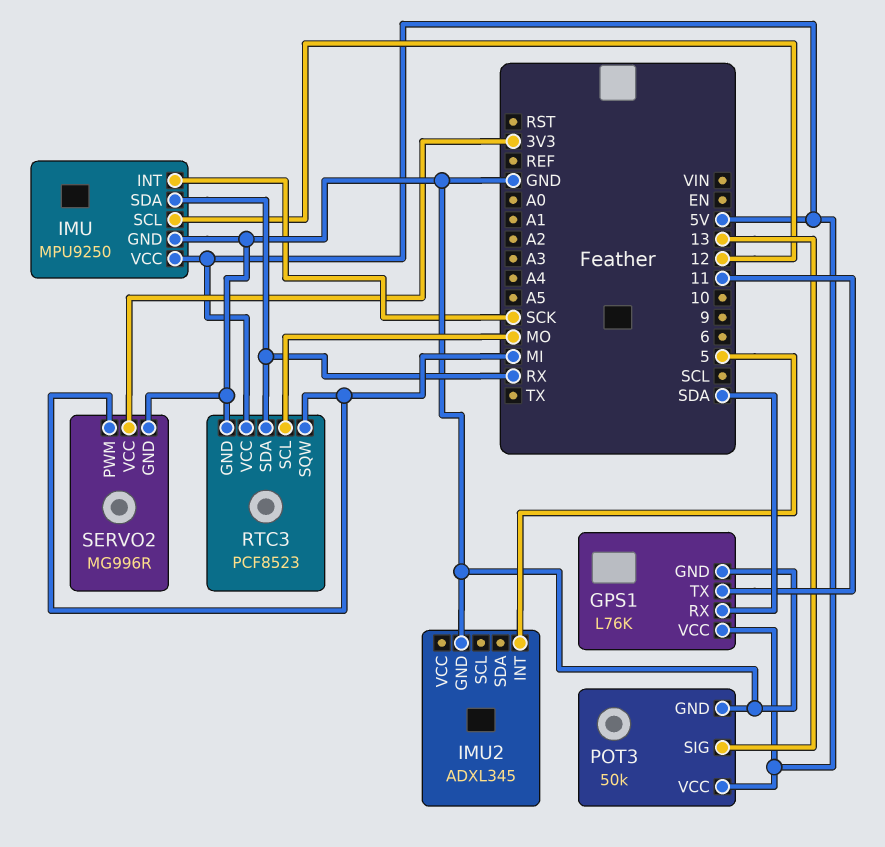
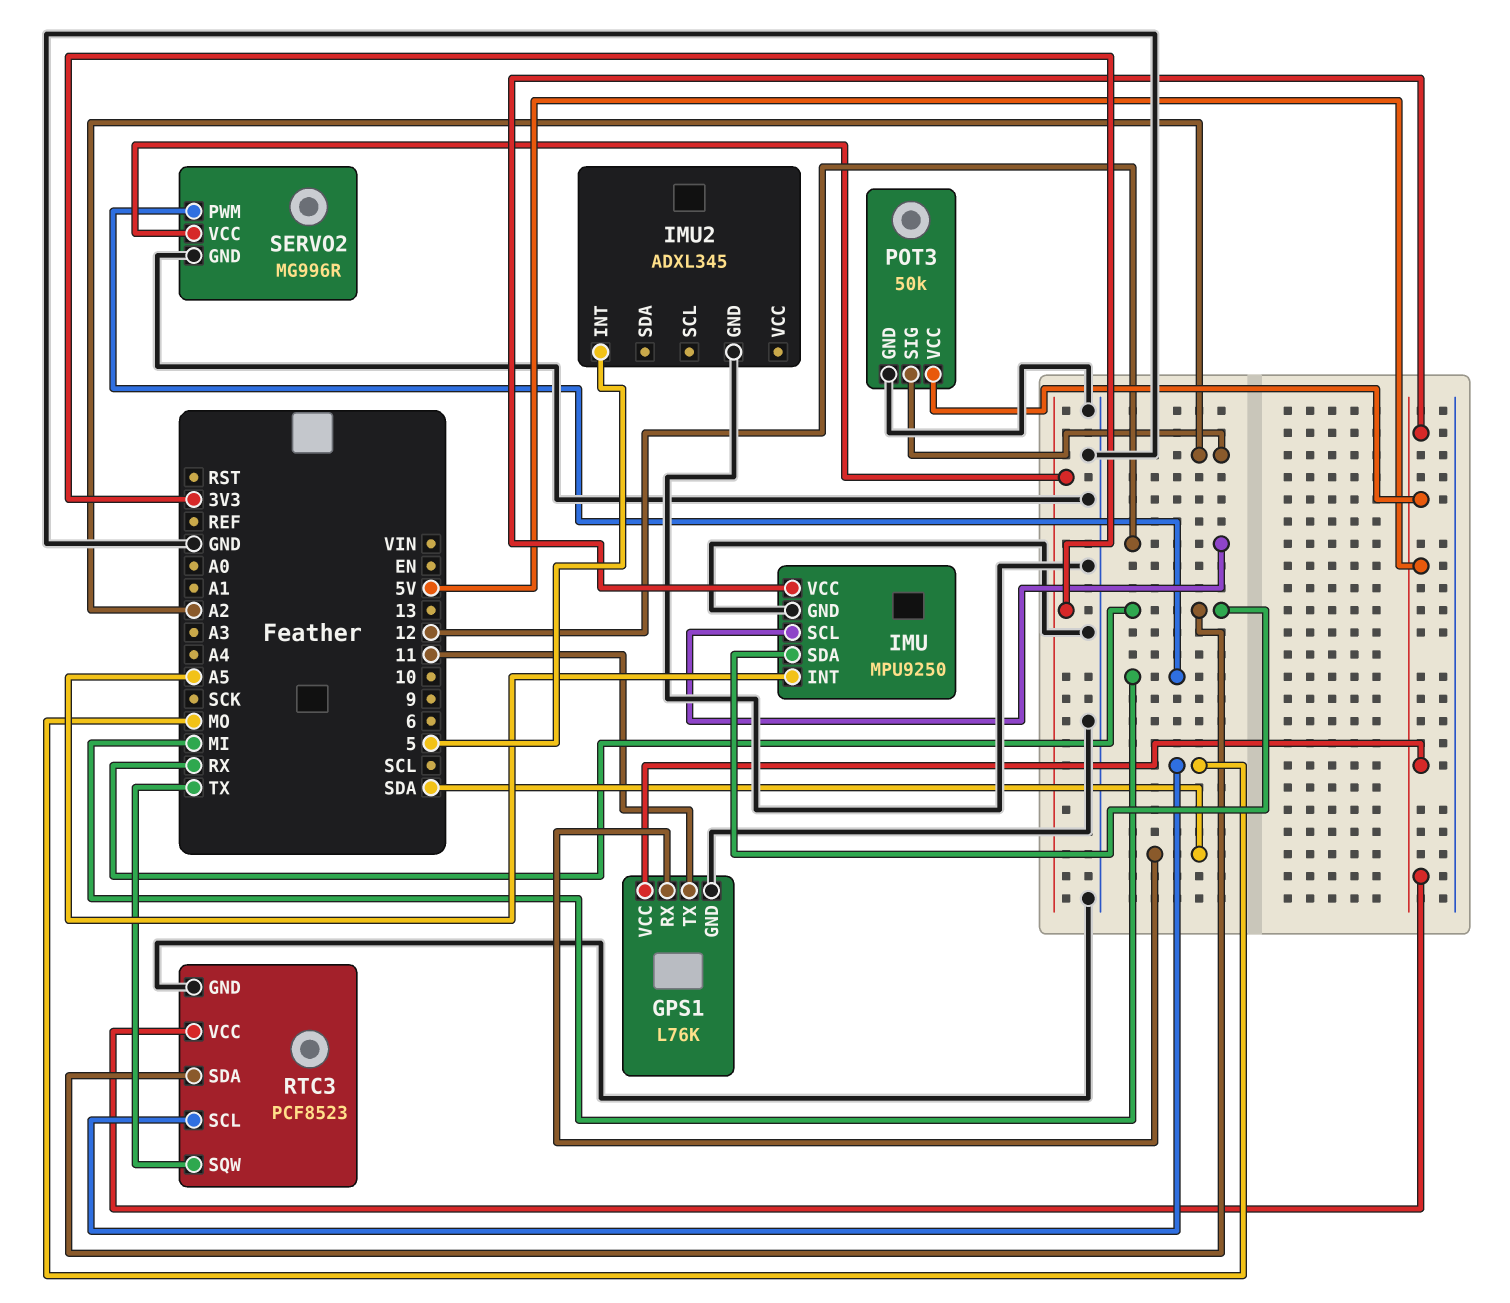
IMU pin INT: SCK -> A5
POT3 pin SIG: 13 -> A2
RTC3 pin SQW: MI -> TX

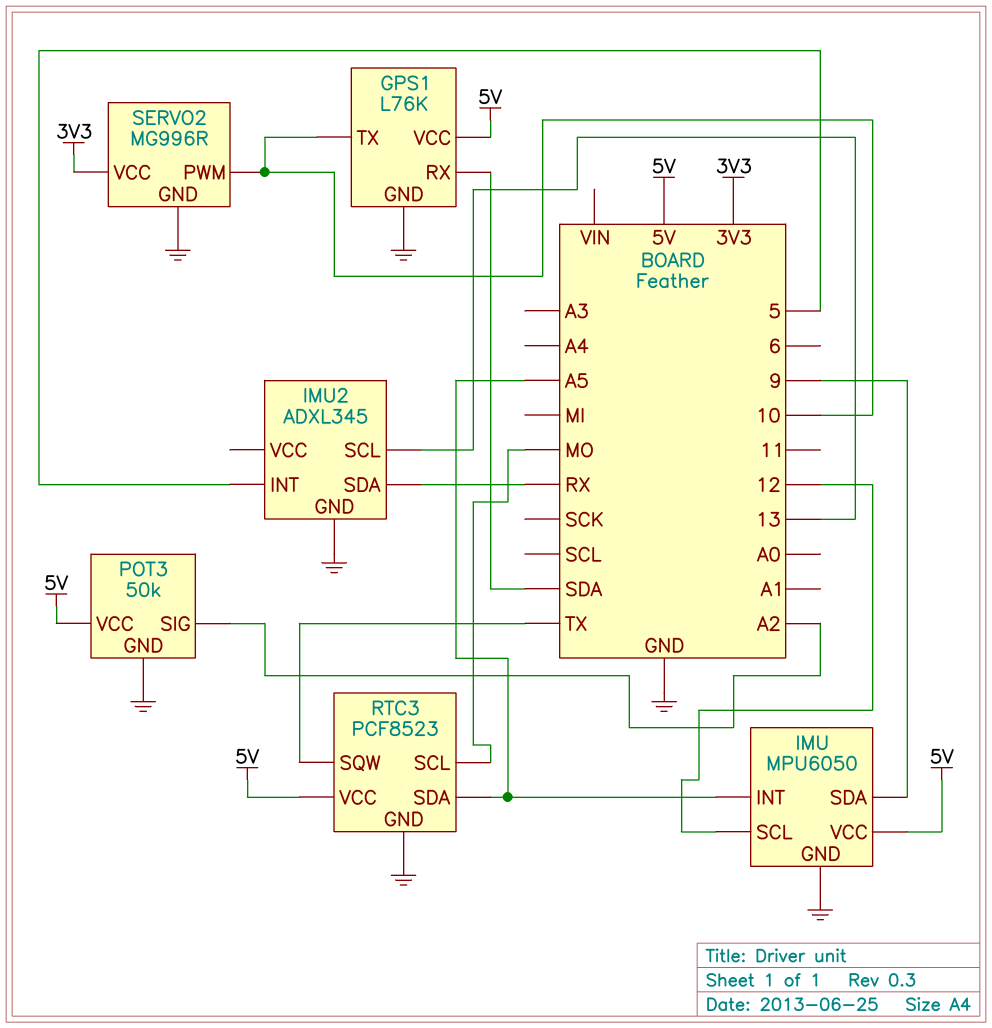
GPS1 pin TX: 11 -> 10
IMU: MPU9250 -> MPU6050
IMU pin SDA: RX -> 9
IMU2 pin SCL: none -> 13
IMU2 pin SDA: none -> RX
RTC3 pin SDA: RX -> A5
SERVO2 pin PWM: MI -> 10

